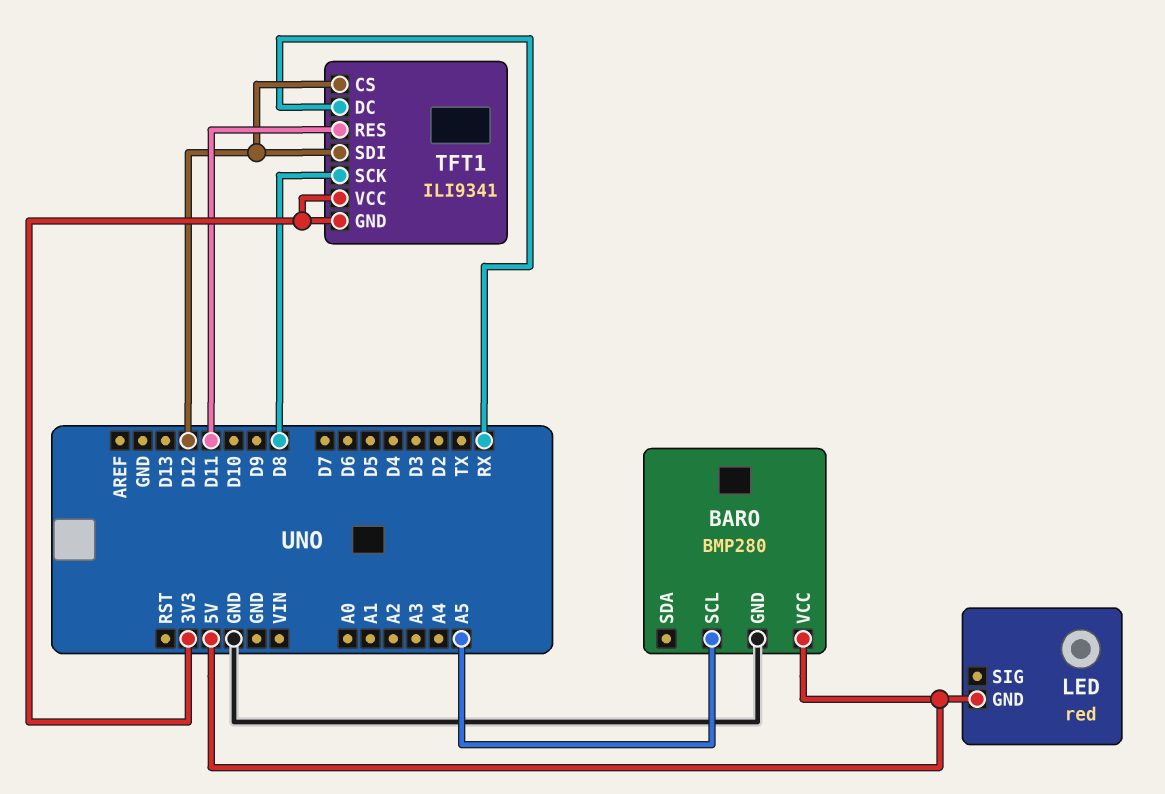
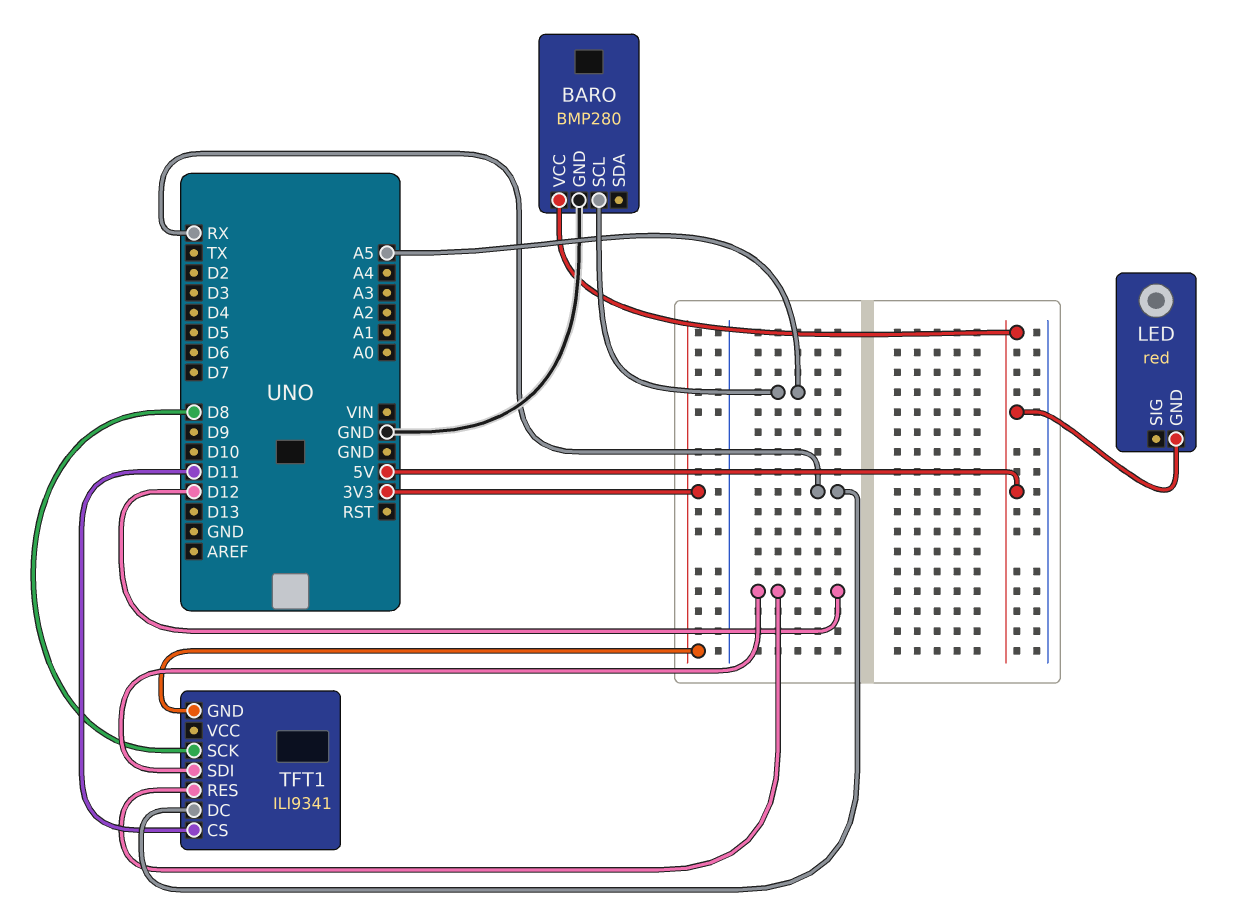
TFT1 pin CS: D12 -> D11
TFT1 pin RES: D11 -> D12
TFT1 pin VCC: 3V3 -> none

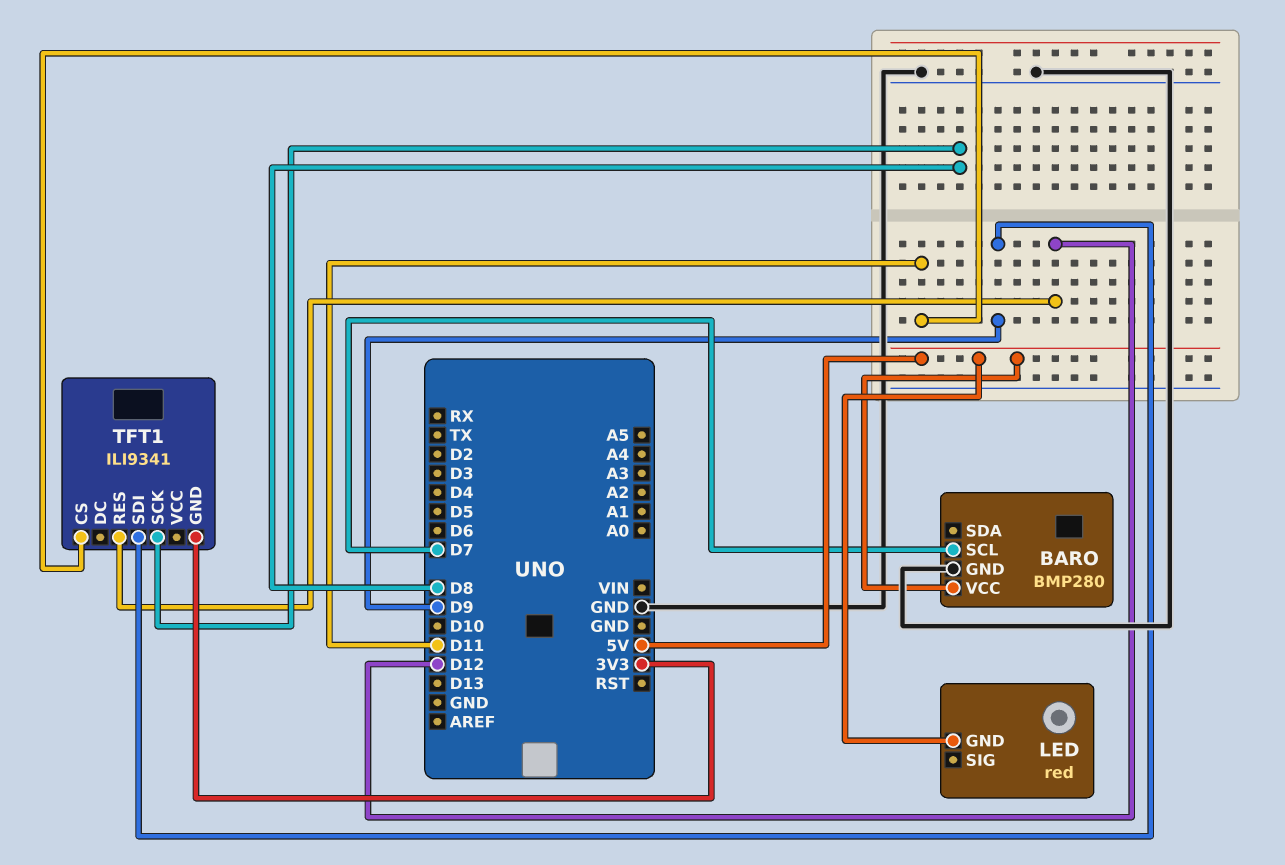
BARO pin SCL: A5 -> D7
TFT1 pin DC: RX -> none
TFT1 pin SDI: D12 -> D9

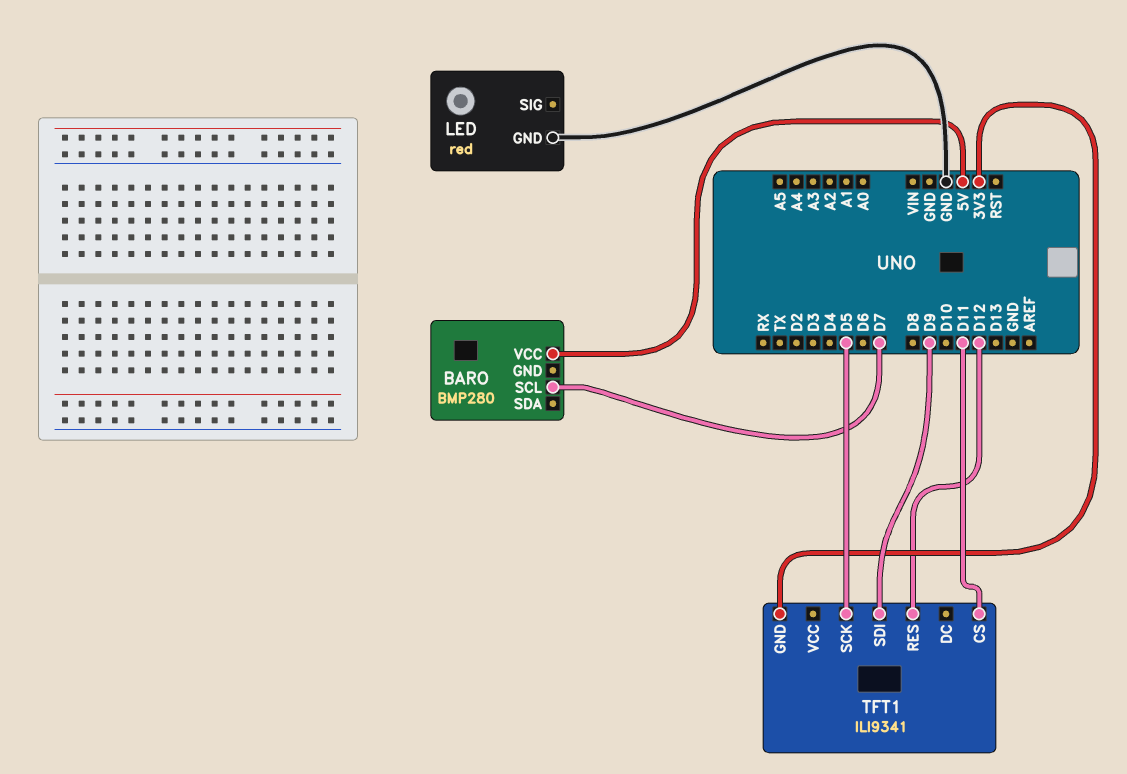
BARO pin GND: GND -> none
LED pin GND: 5V -> GND
TFT1 pin SCK: D8 -> D5

